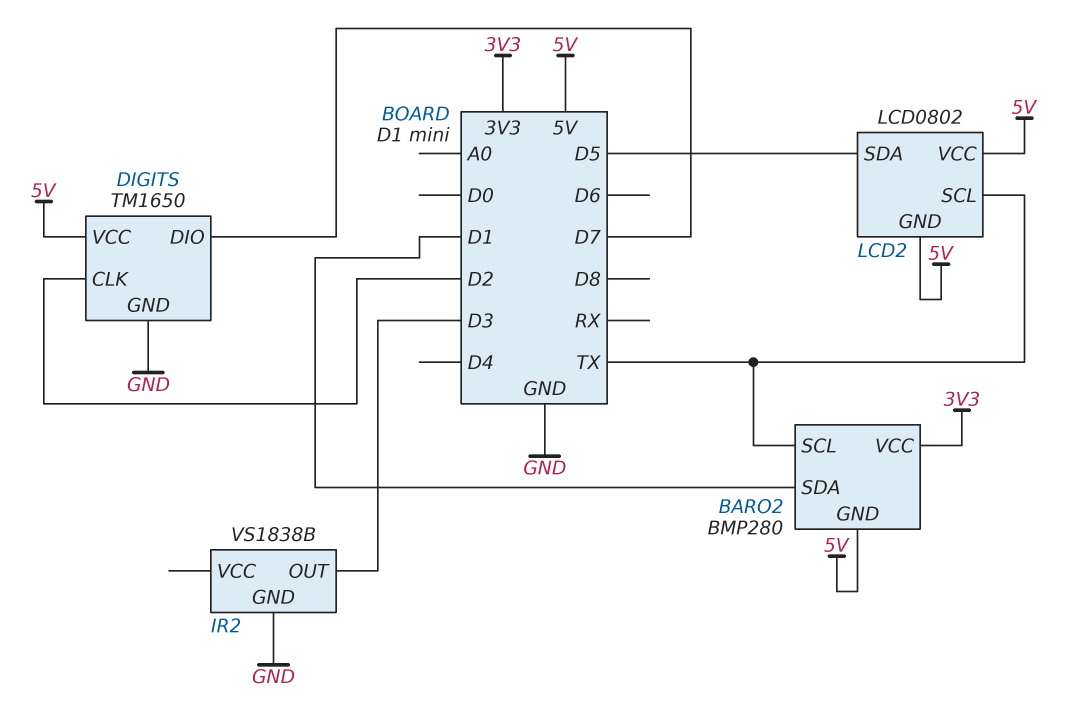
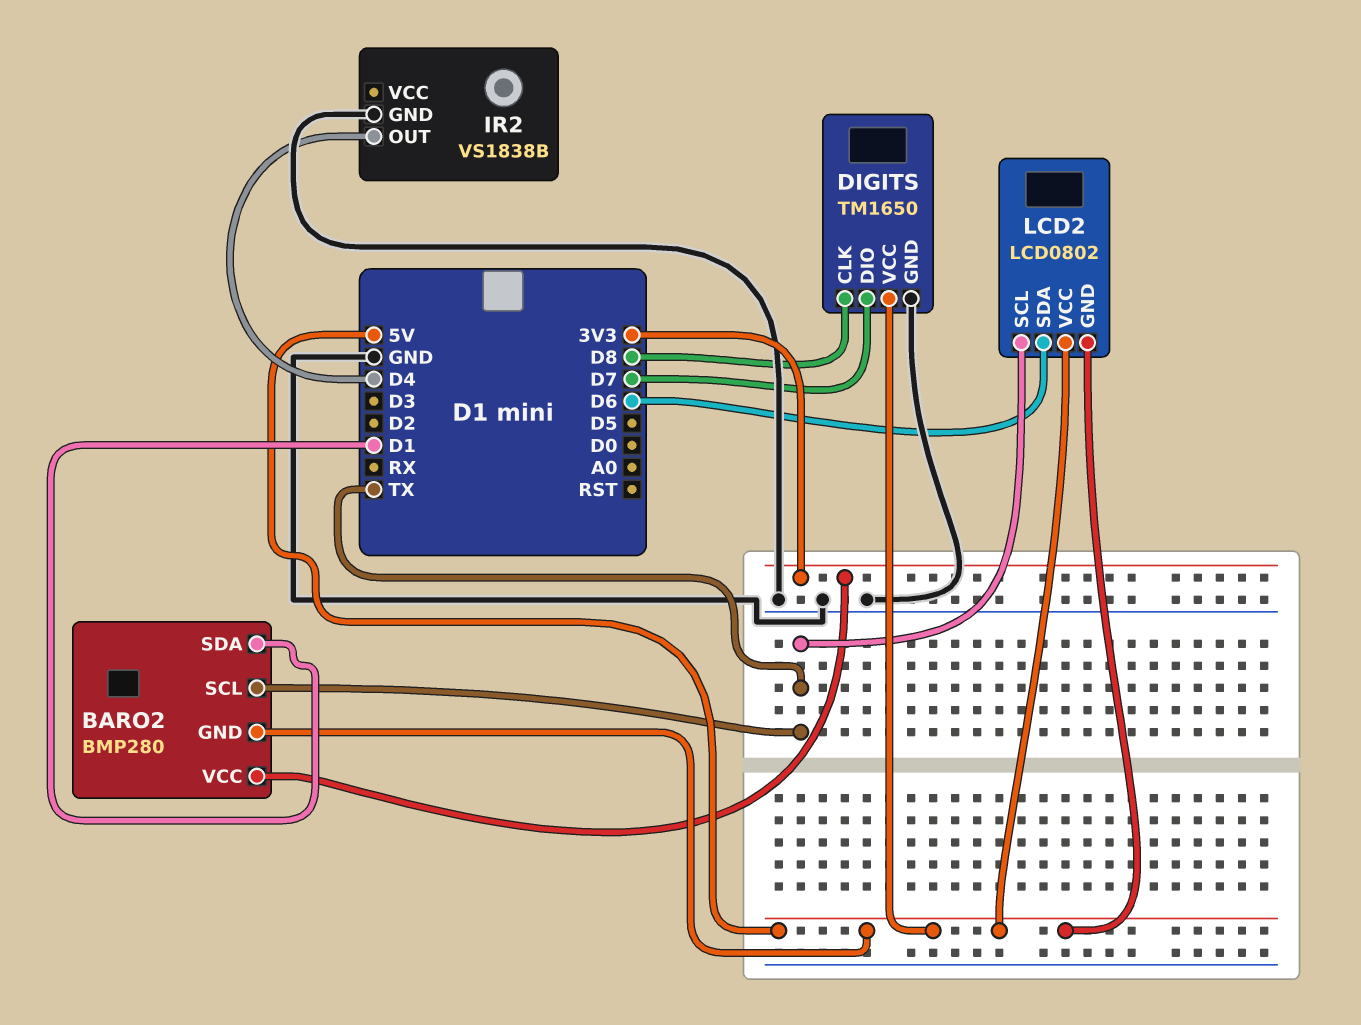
DIGITS pin CLK: D2 -> D8
IR2 pin OUT: D3 -> D4
LCD2 pin SDA: D5 -> D6

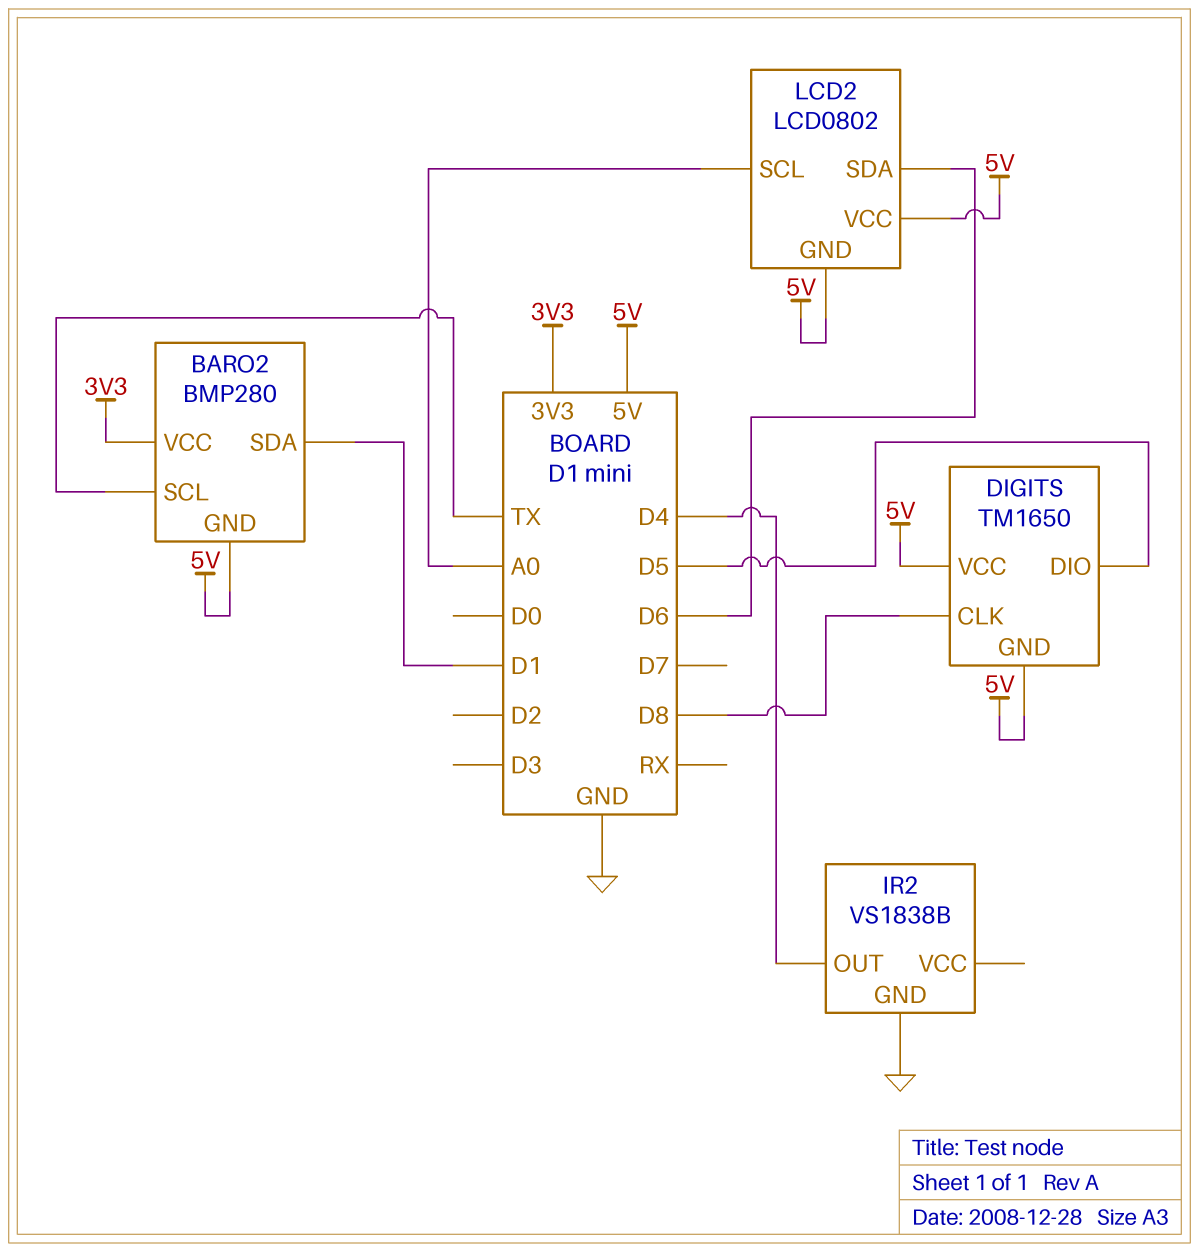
DIGITS pin DIO: D7 -> D5
DIGITS pin GND: GND -> 5V
LCD2 pin SCL: TX -> A0

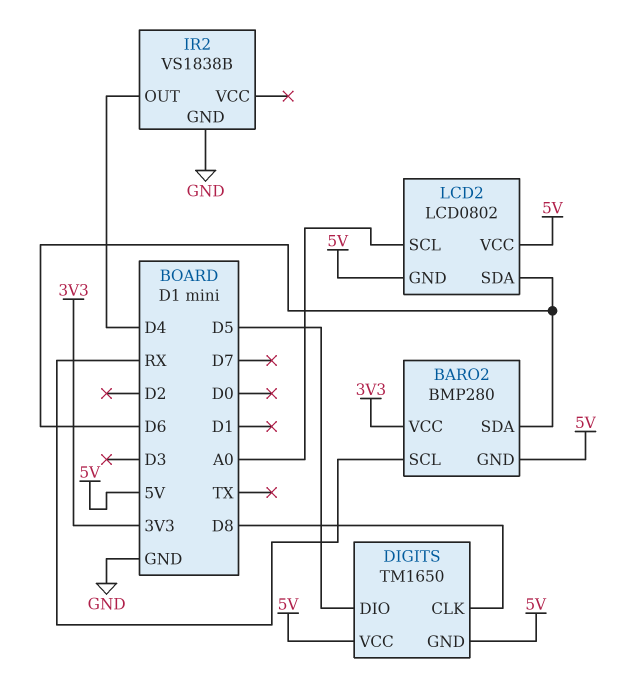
BARO2 pin SCL: TX -> RX
BARO2 pin SDA: D1 -> D6

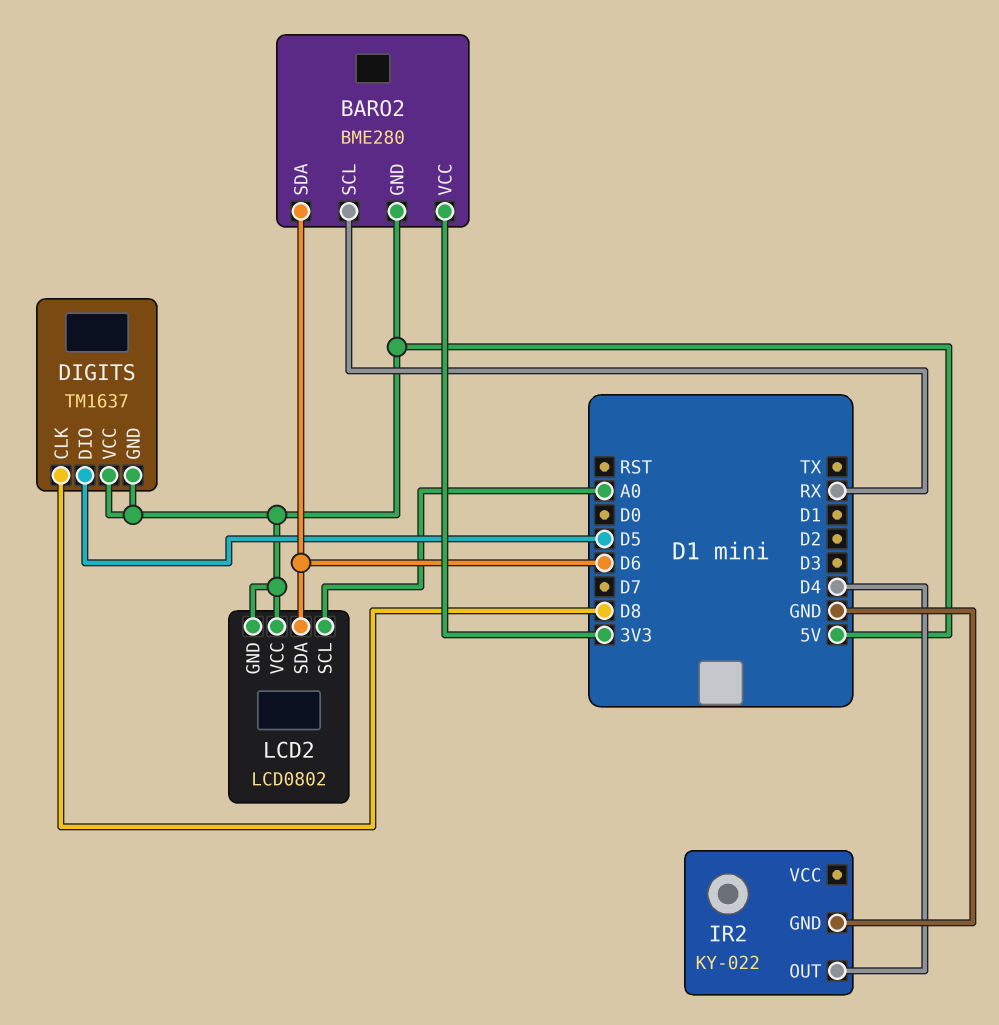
BARO2: BMP280 -> BME280
DIGITS: TM1650 -> TM1637
IR2: VS1838B -> KY-022

